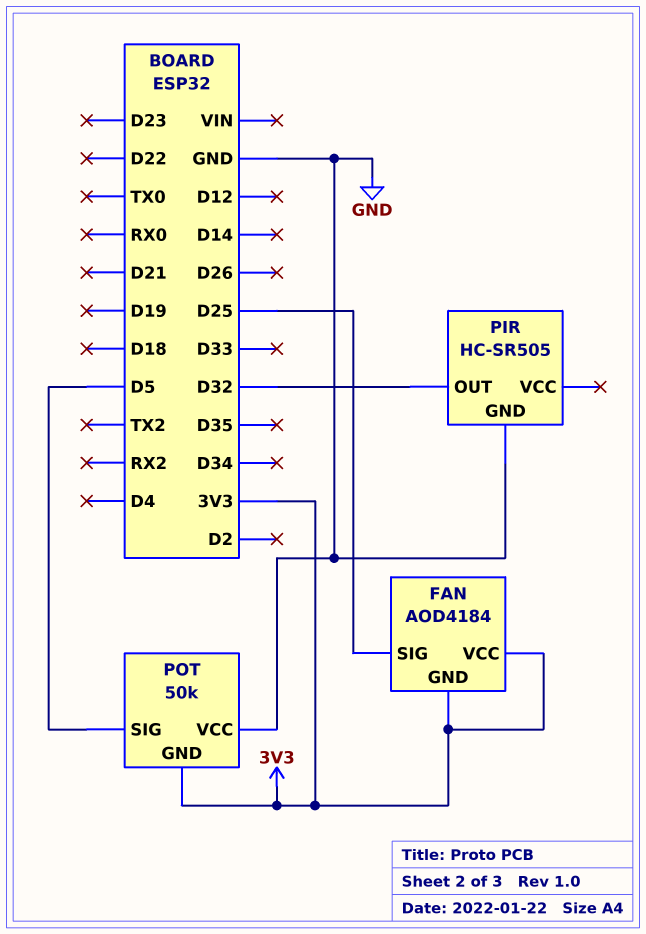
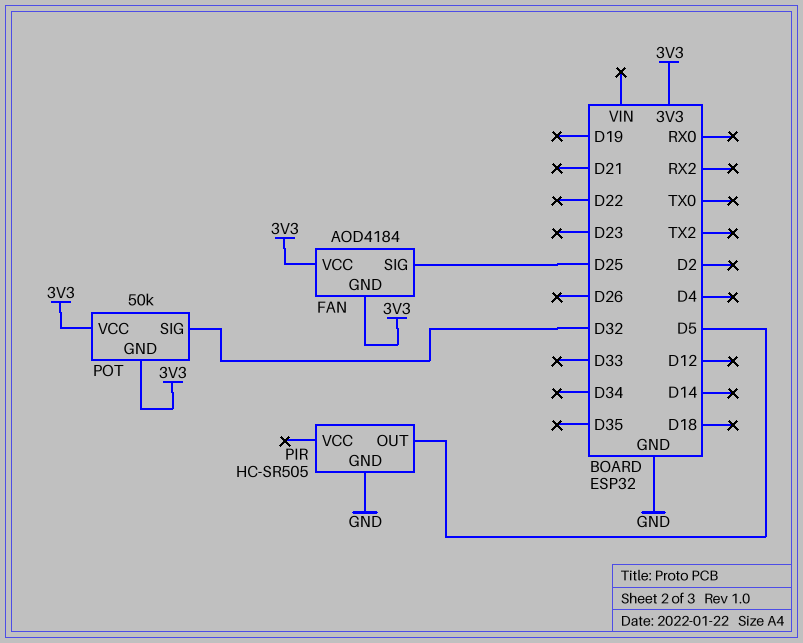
PIR pin OUT: D32 -> D5
POT pin SIG: D5 -> D32
POT pin VCC: GND -> 3V3

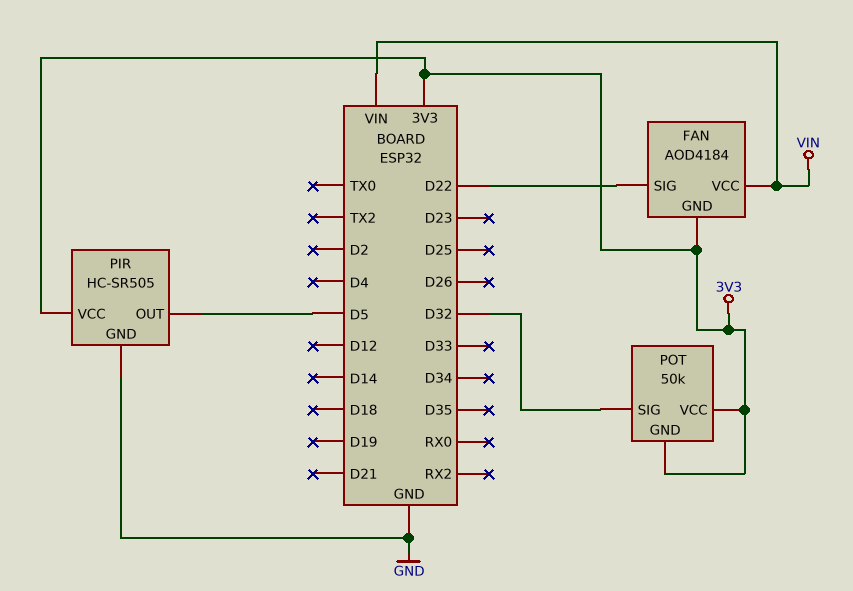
FAN pin SIG: D25 -> D22
FAN pin VCC: 3V3 -> VIN
PIR pin VCC: none -> 3V3

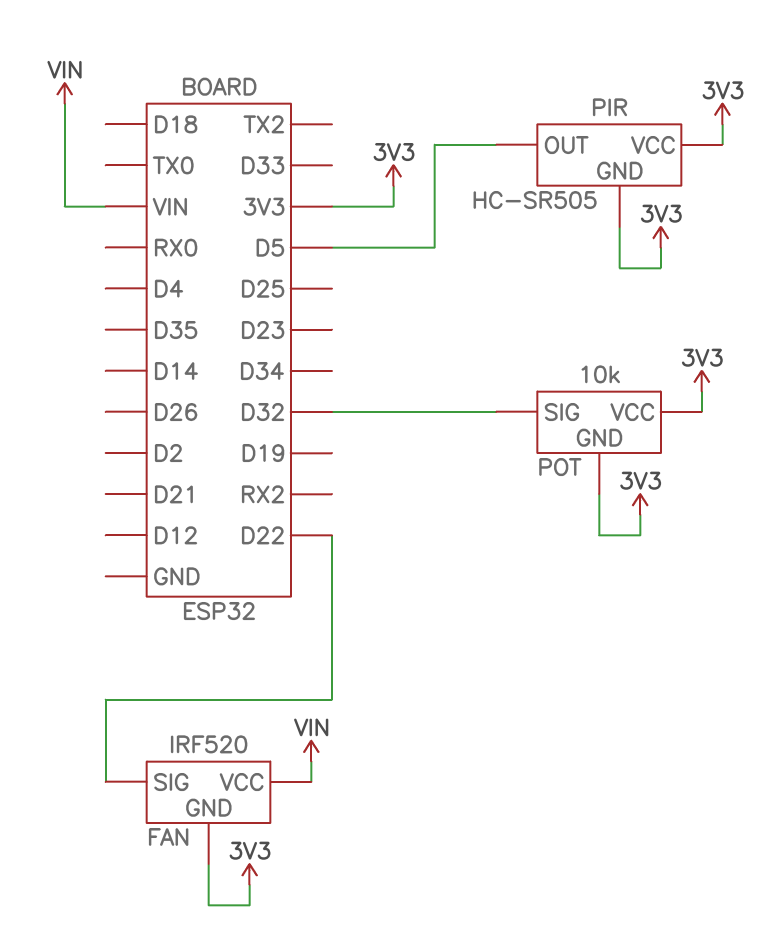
FAN: AOD4184 -> IRF520
PIR pin GND: GND -> 3V3
POT: 50k -> 10k

